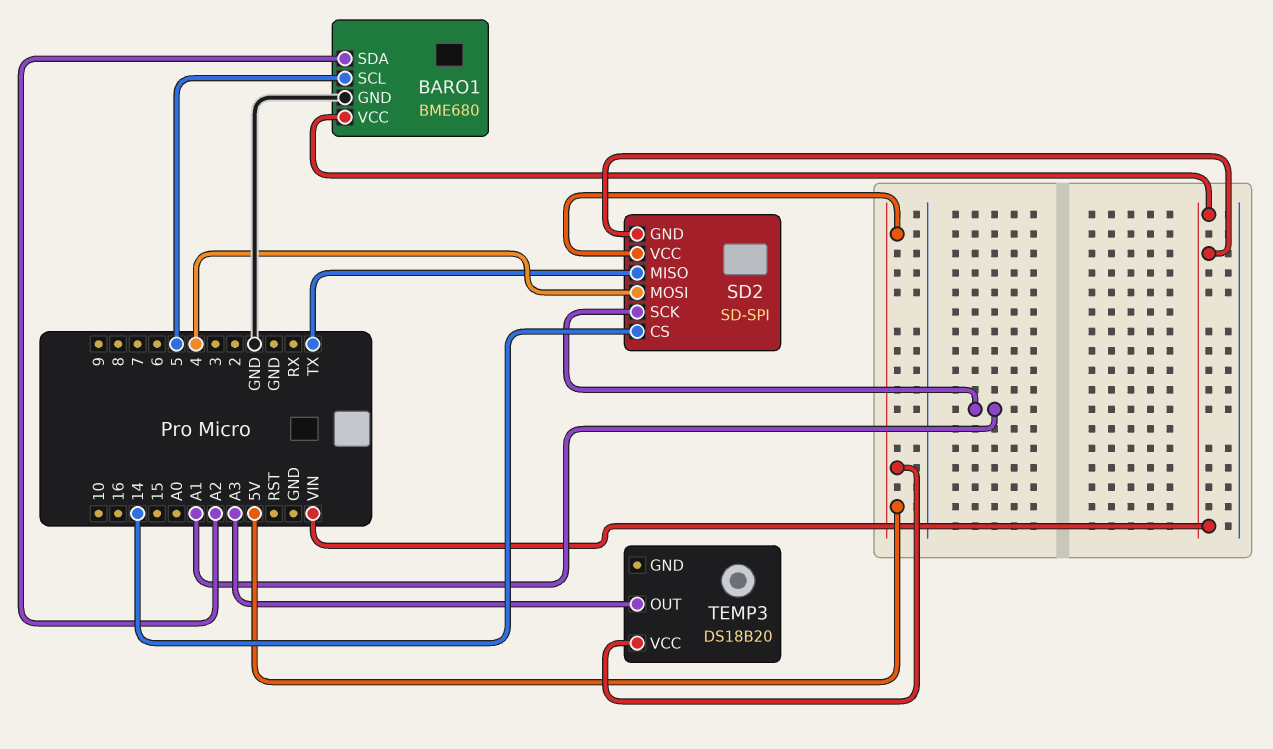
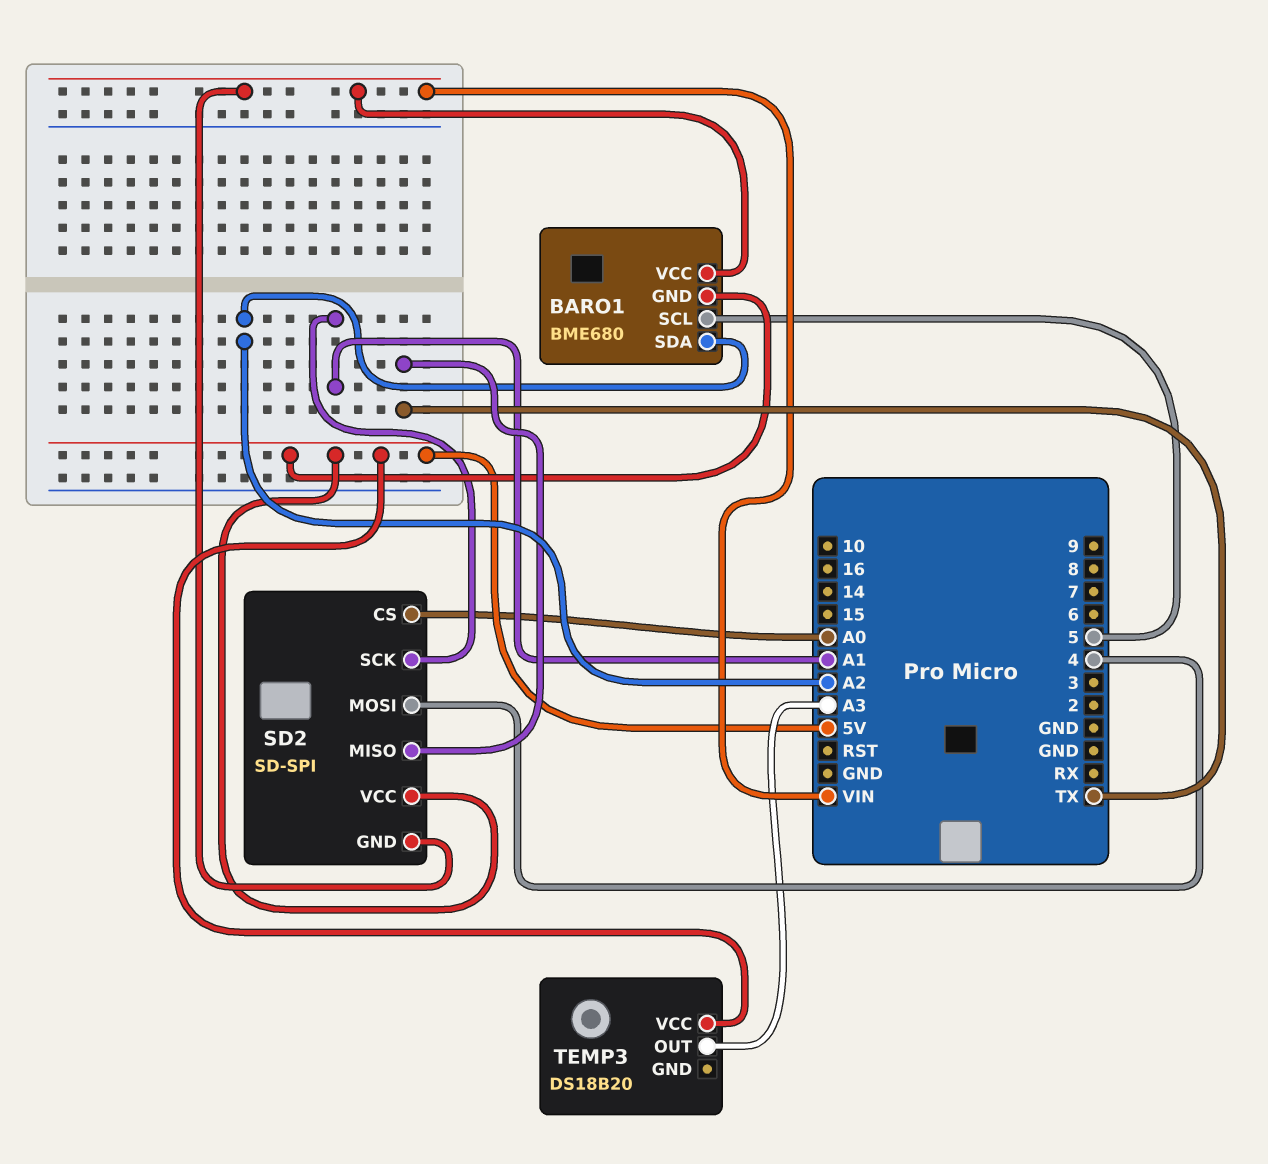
BARO1 pin GND: GND -> 5V
SD2 pin CS: 14 -> A0

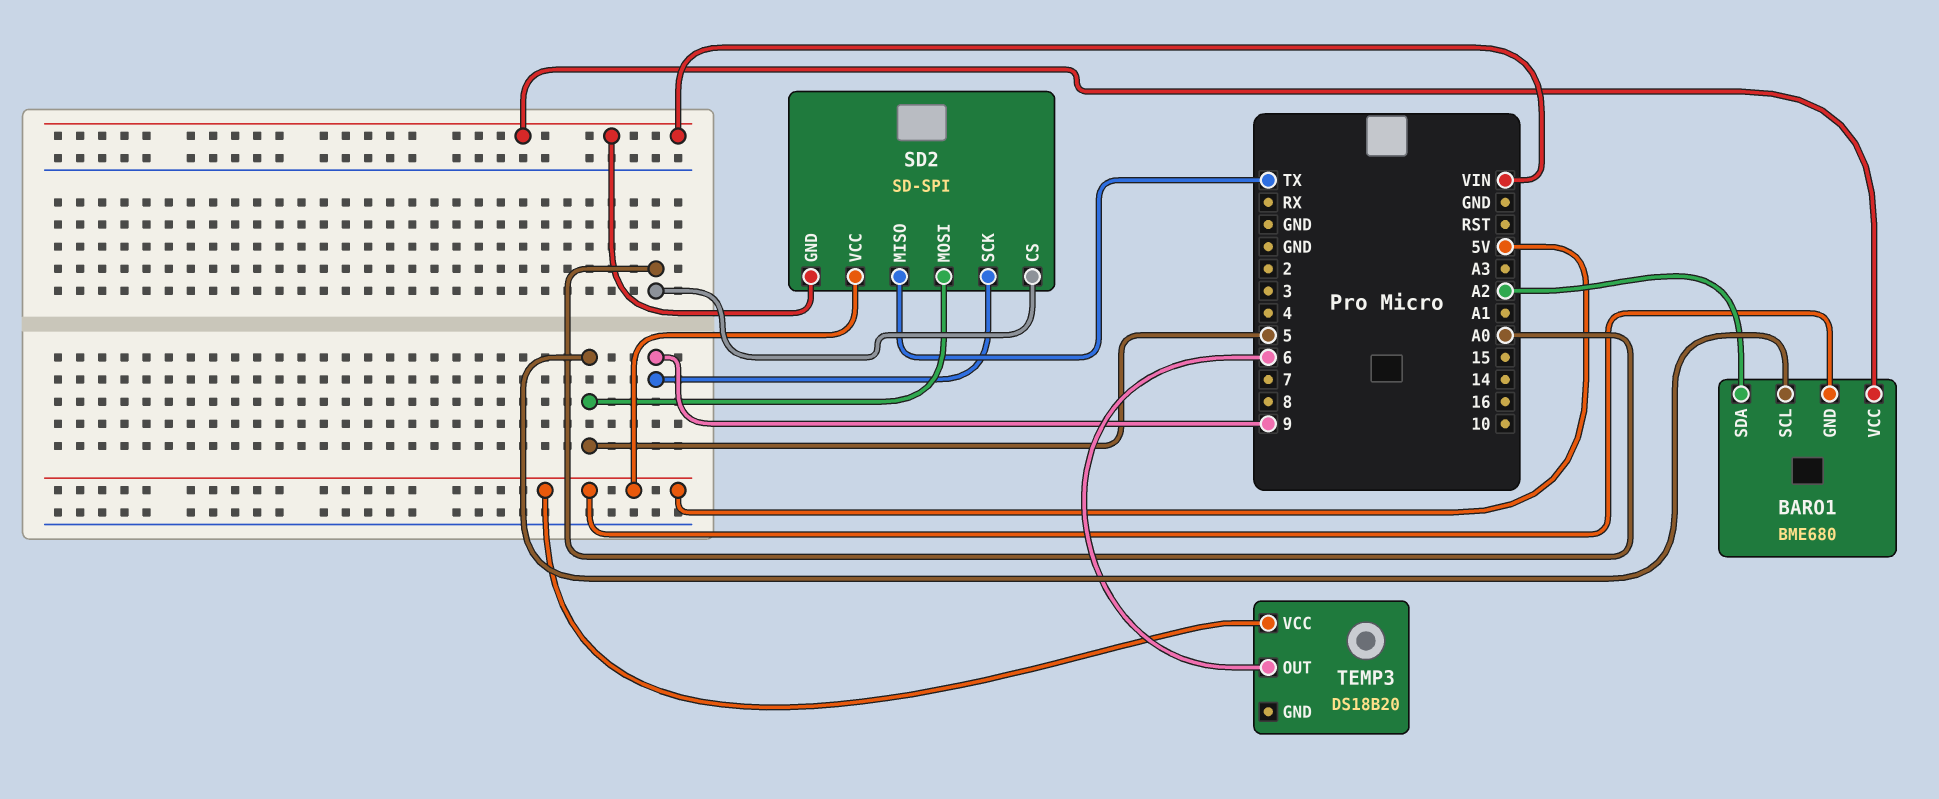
SD2 pin MOSI: 4 -> 5
SD2 pin SCK: A1 -> 9
TEMP3 pin OUT: A3 -> 6

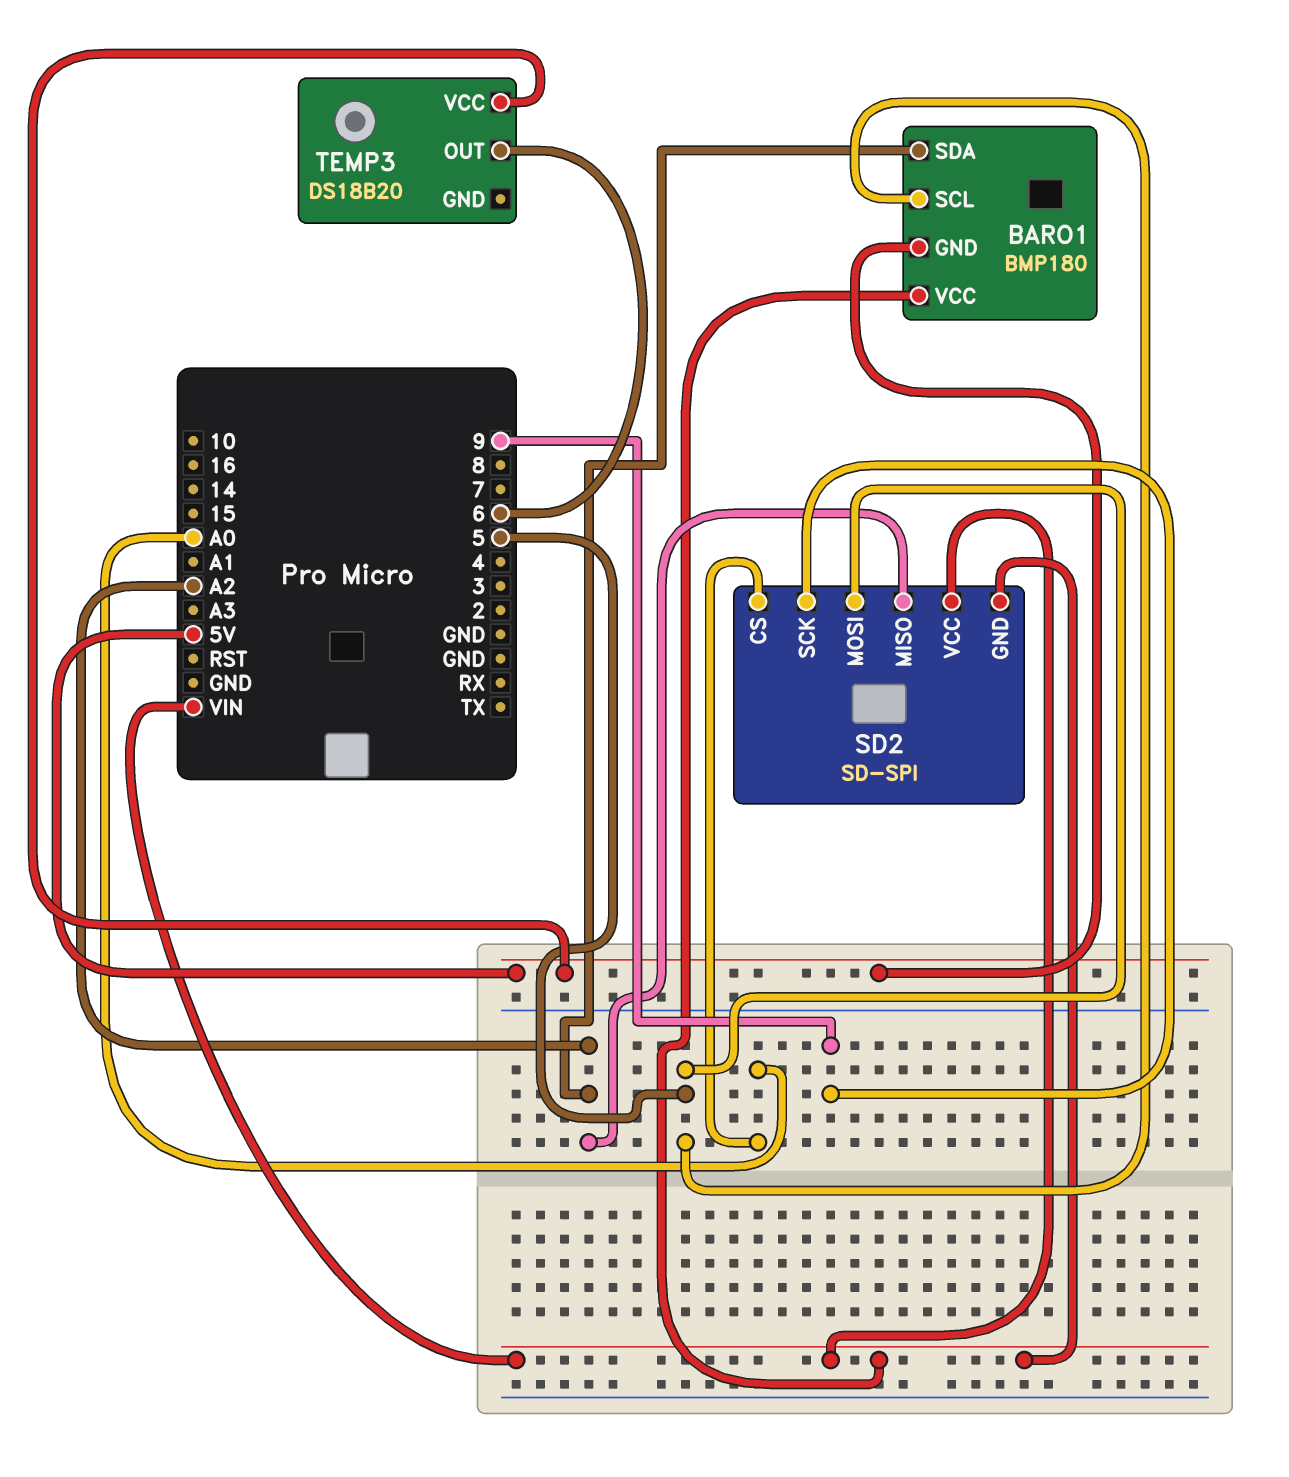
BARO1: BME680 -> BMP180
SD2 pin MISO: TX -> A2
SD2 pin VCC: 5V -> VIN

